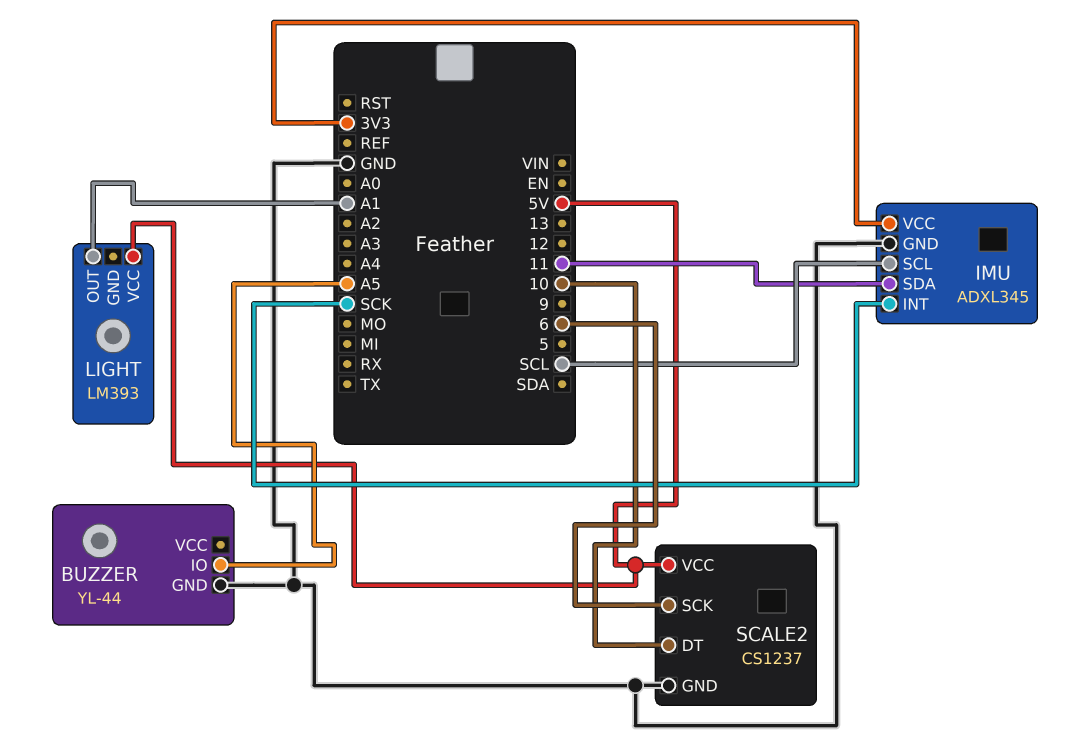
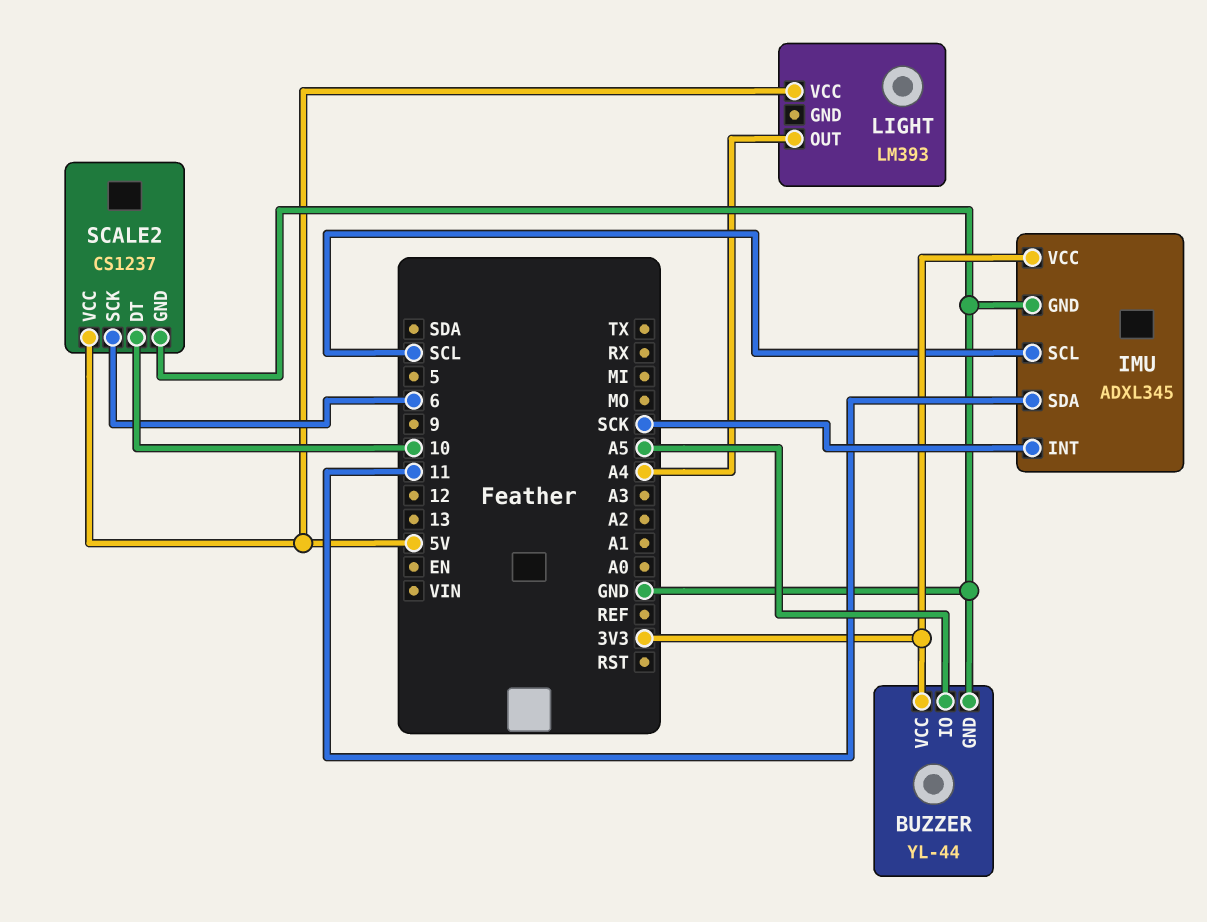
BUZZER pin VCC: none -> 3V3
LIGHT pin OUT: A1 -> A4

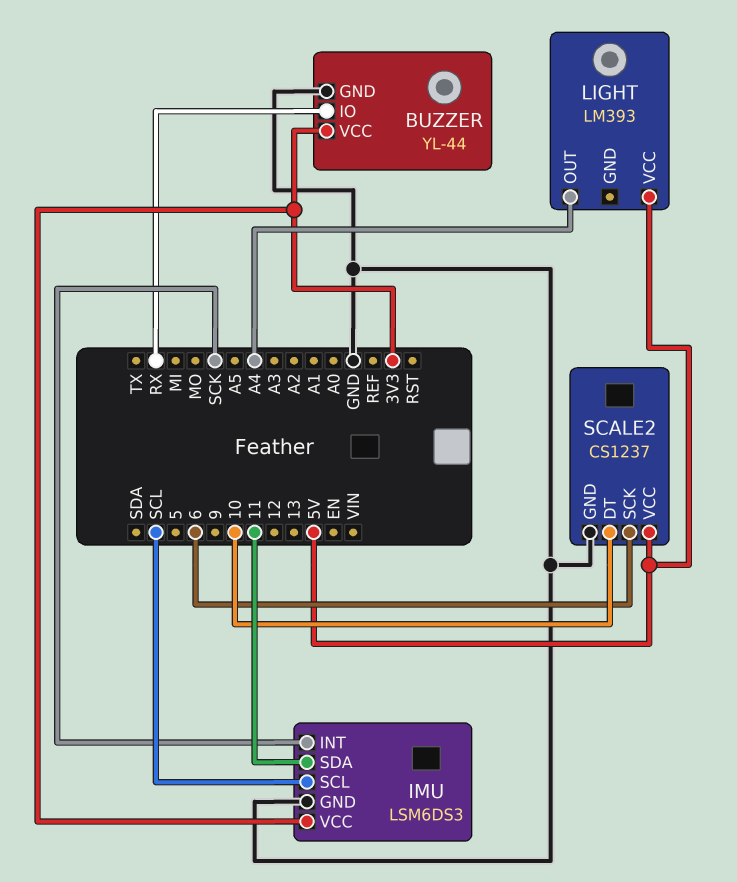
BUZZER pin IO: A5 -> RX
IMU: ADXL345 -> LSM6DS3

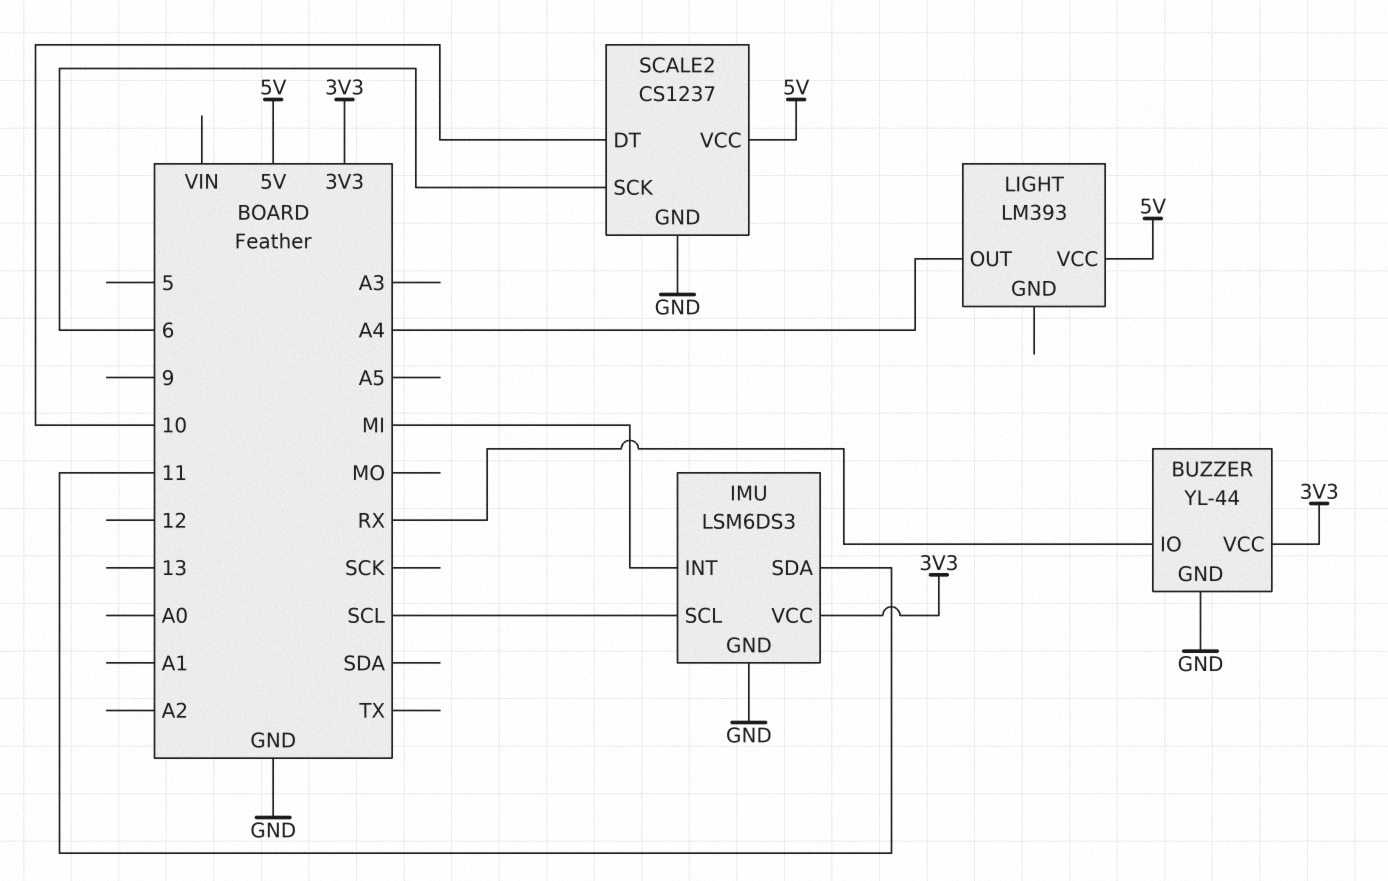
IMU pin INT: SCK -> MI

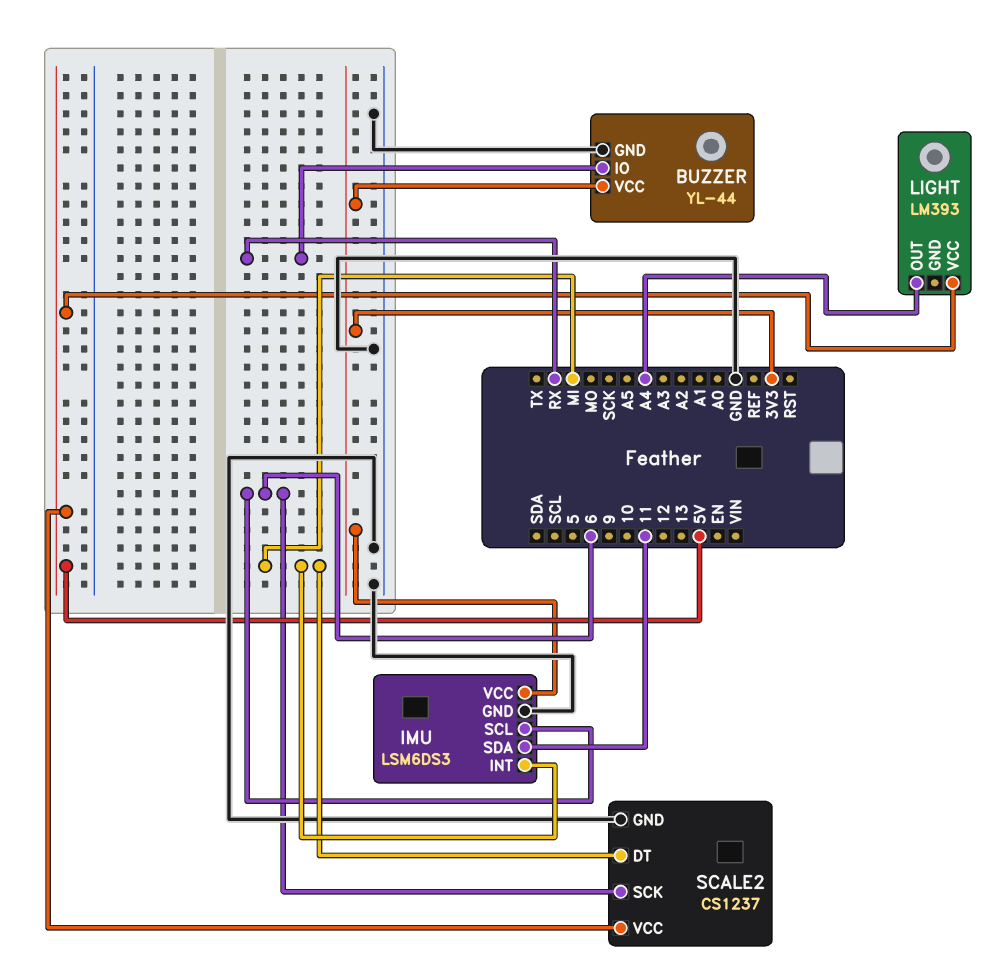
IMU pin SCL: SCL -> 6
SCALE2 pin DT: 10 -> MI

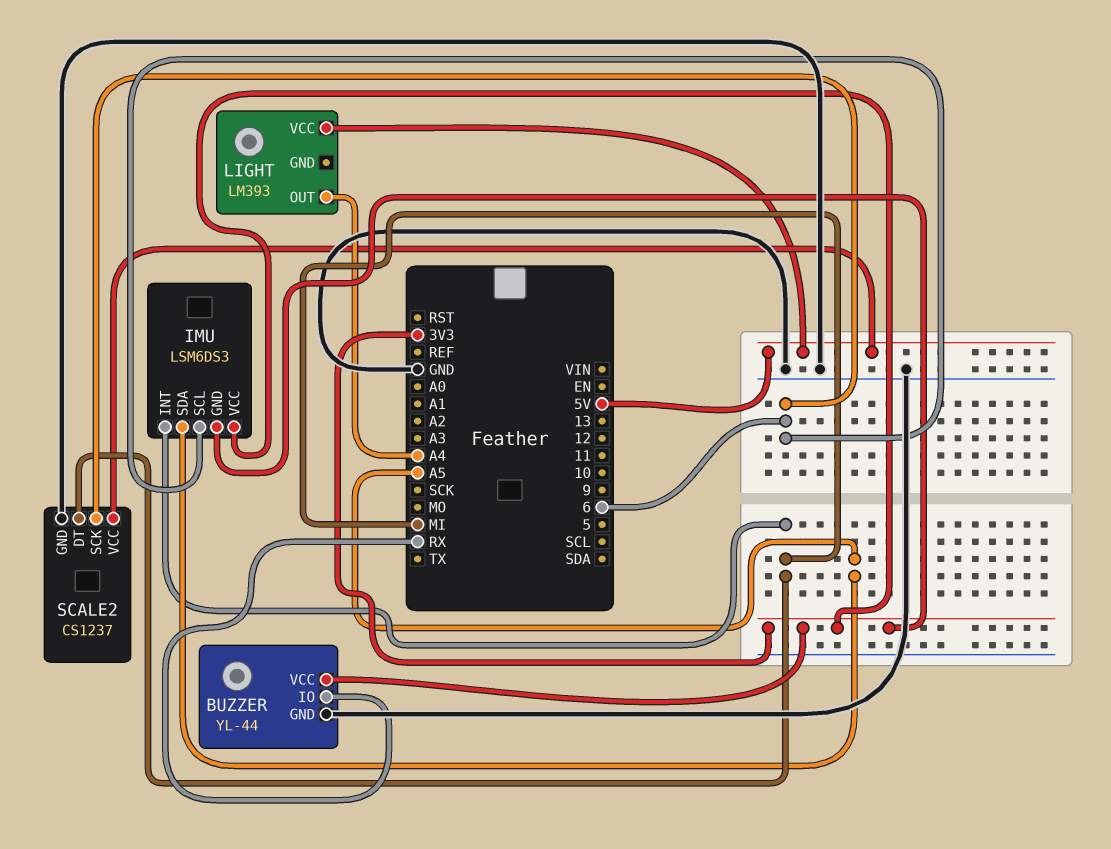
IMU pin GND: GND -> 3V3
IMU pin SDA: 11 -> A5

